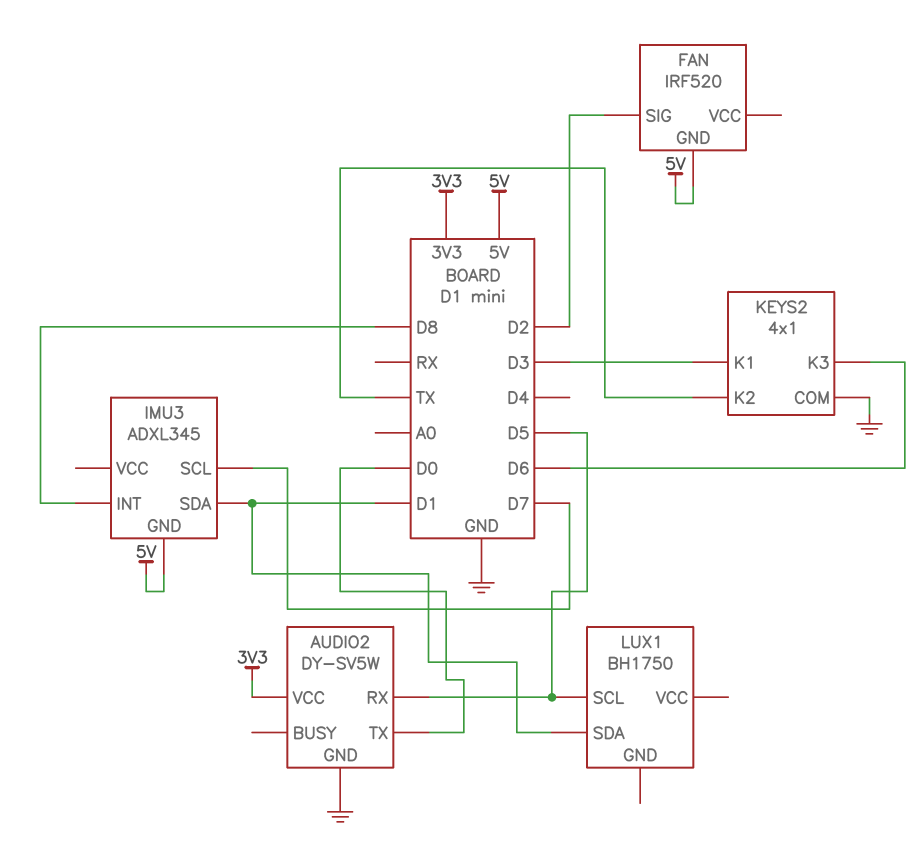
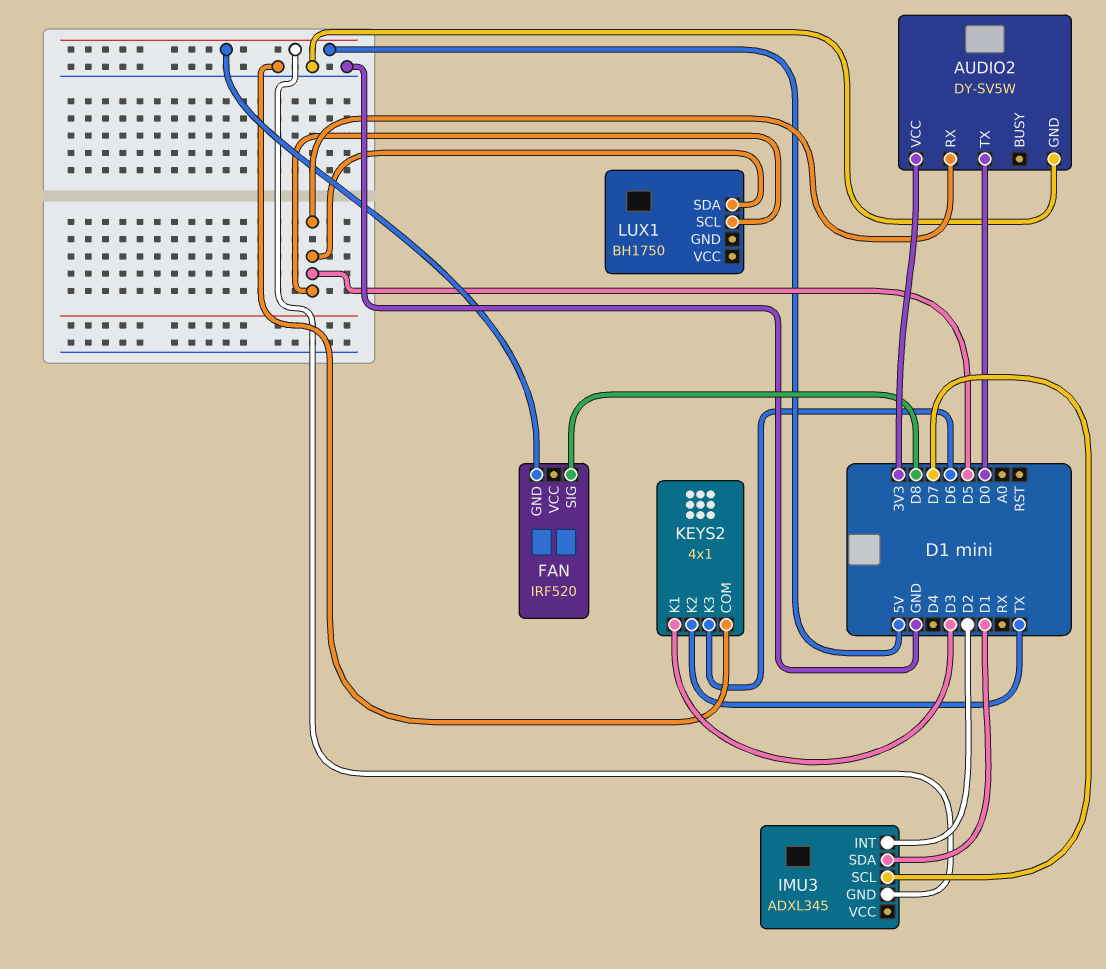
FAN pin SIG: D2 -> D8
IMU3 pin INT: D8 -> D2
LUX1 pin SDA: D1 -> D5

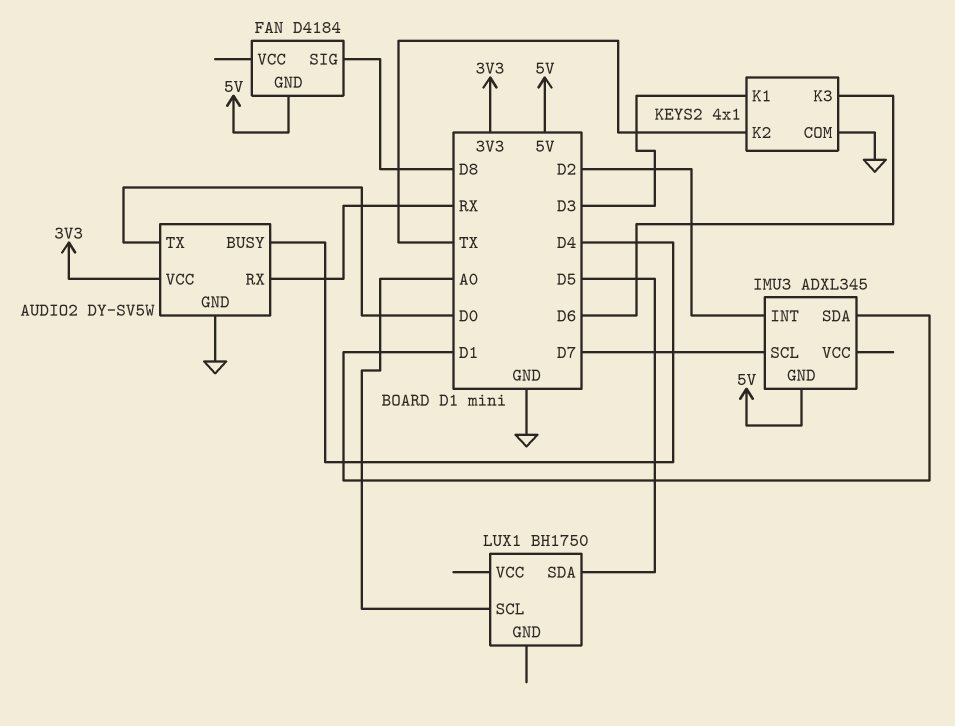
AUDIO2 pin BUSY: none -> D4
AUDIO2 pin RX: D5 -> RX
FAN: IRF520 -> D4184
LUX1 pin SCL: D5 -> A0

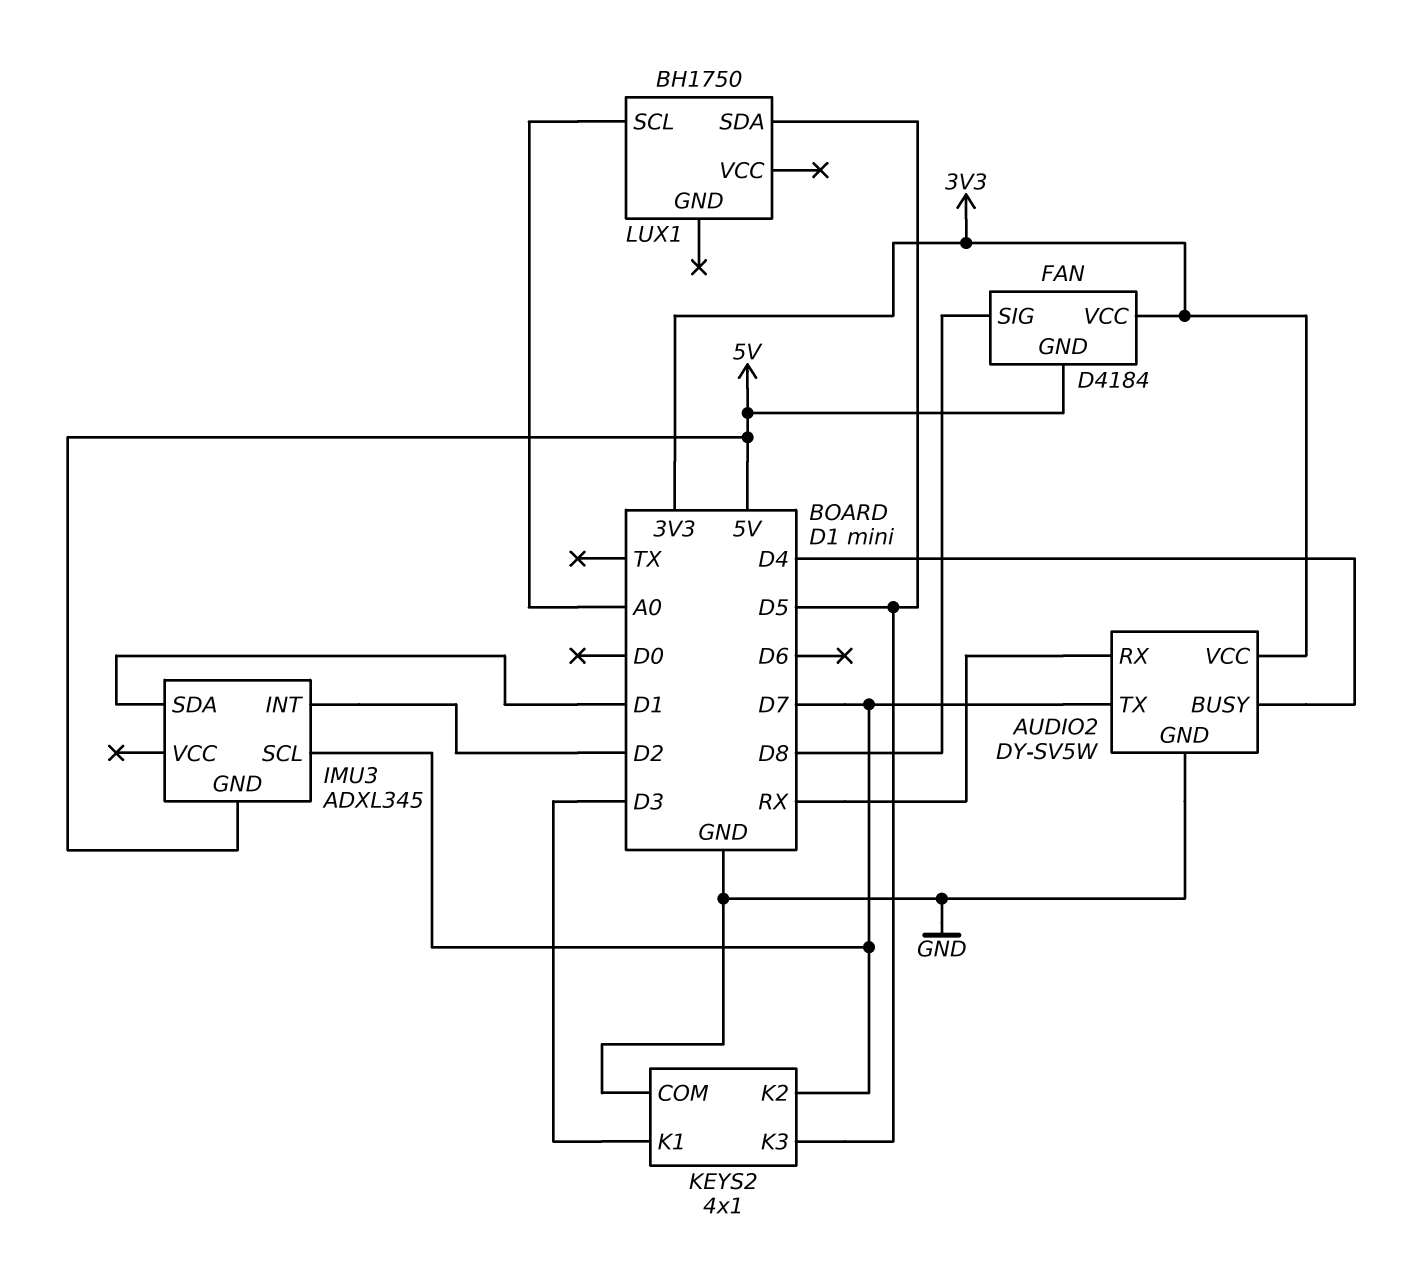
AUDIO2 pin TX: D0 -> D7
FAN pin VCC: none -> 3V3
KEYS2 pin K2: TX -> D7
KEYS2 pin K3: D6 -> D5

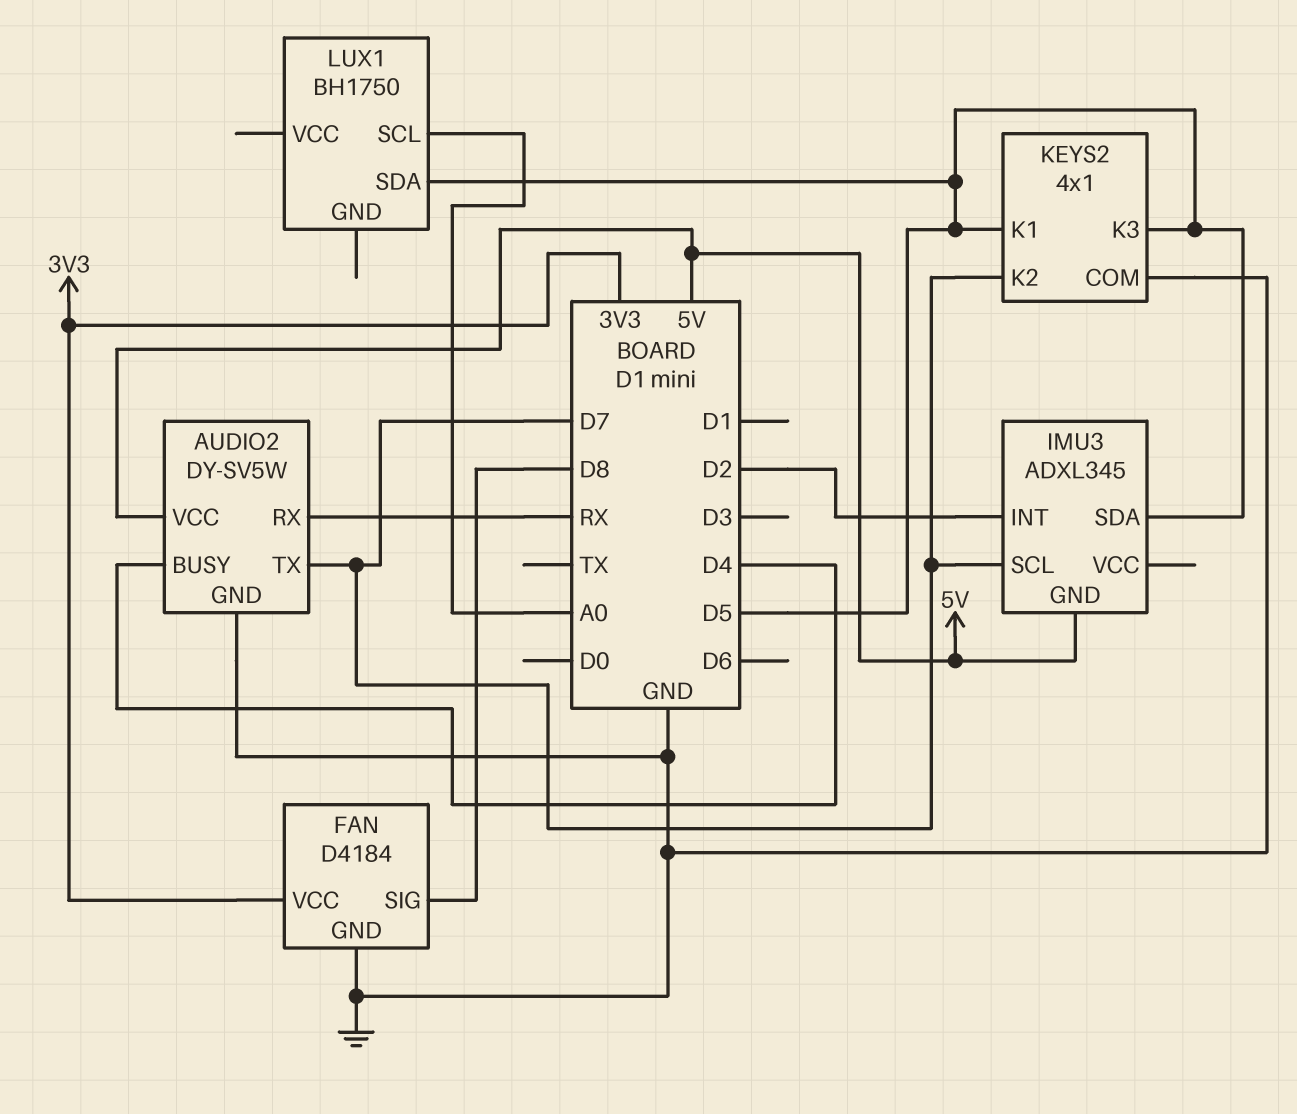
AUDIO2 pin VCC: 3V3 -> 5V
FAN pin GND: 5V -> GND
IMU3 pin SDA: D1 -> D5
KEYS2 pin K1: D3 -> D5

